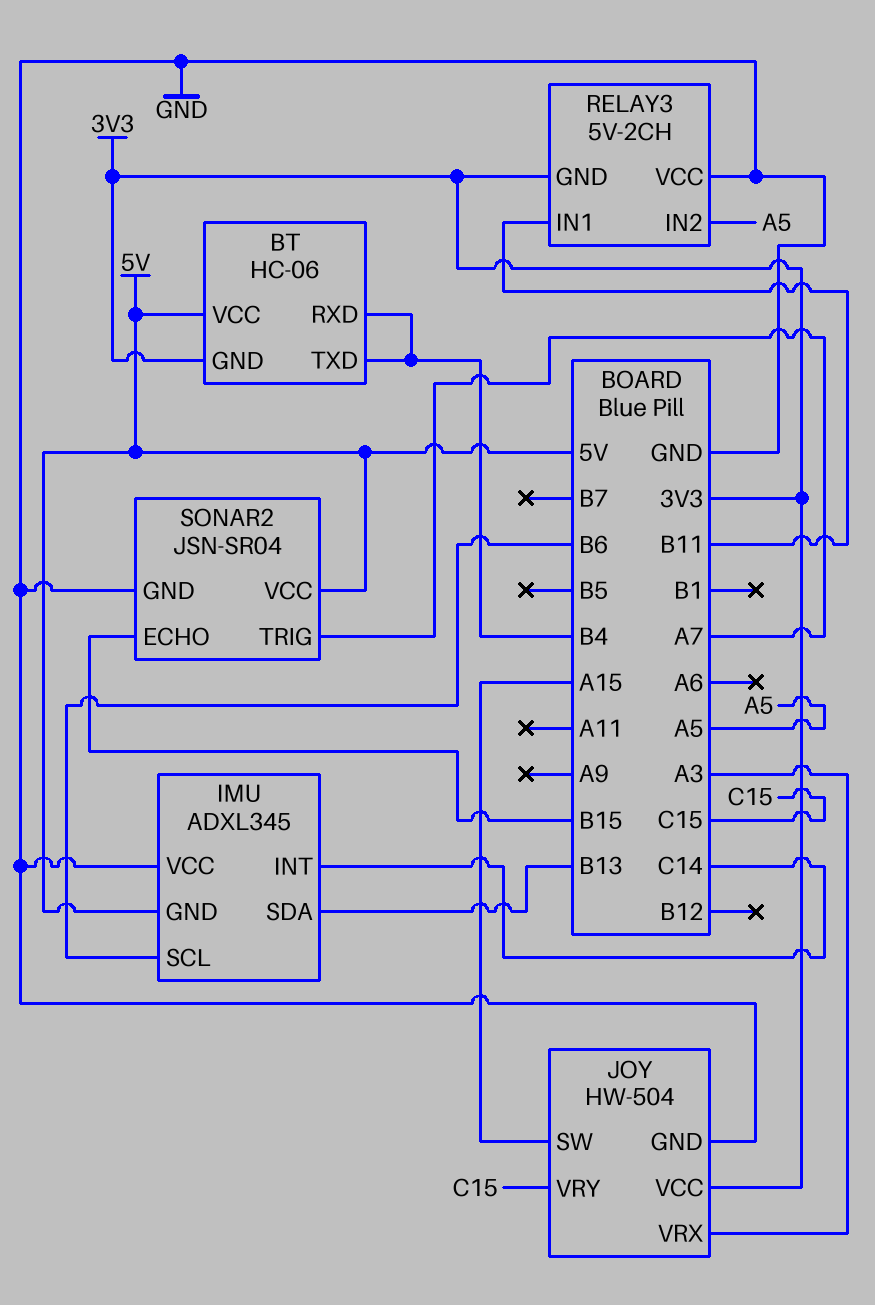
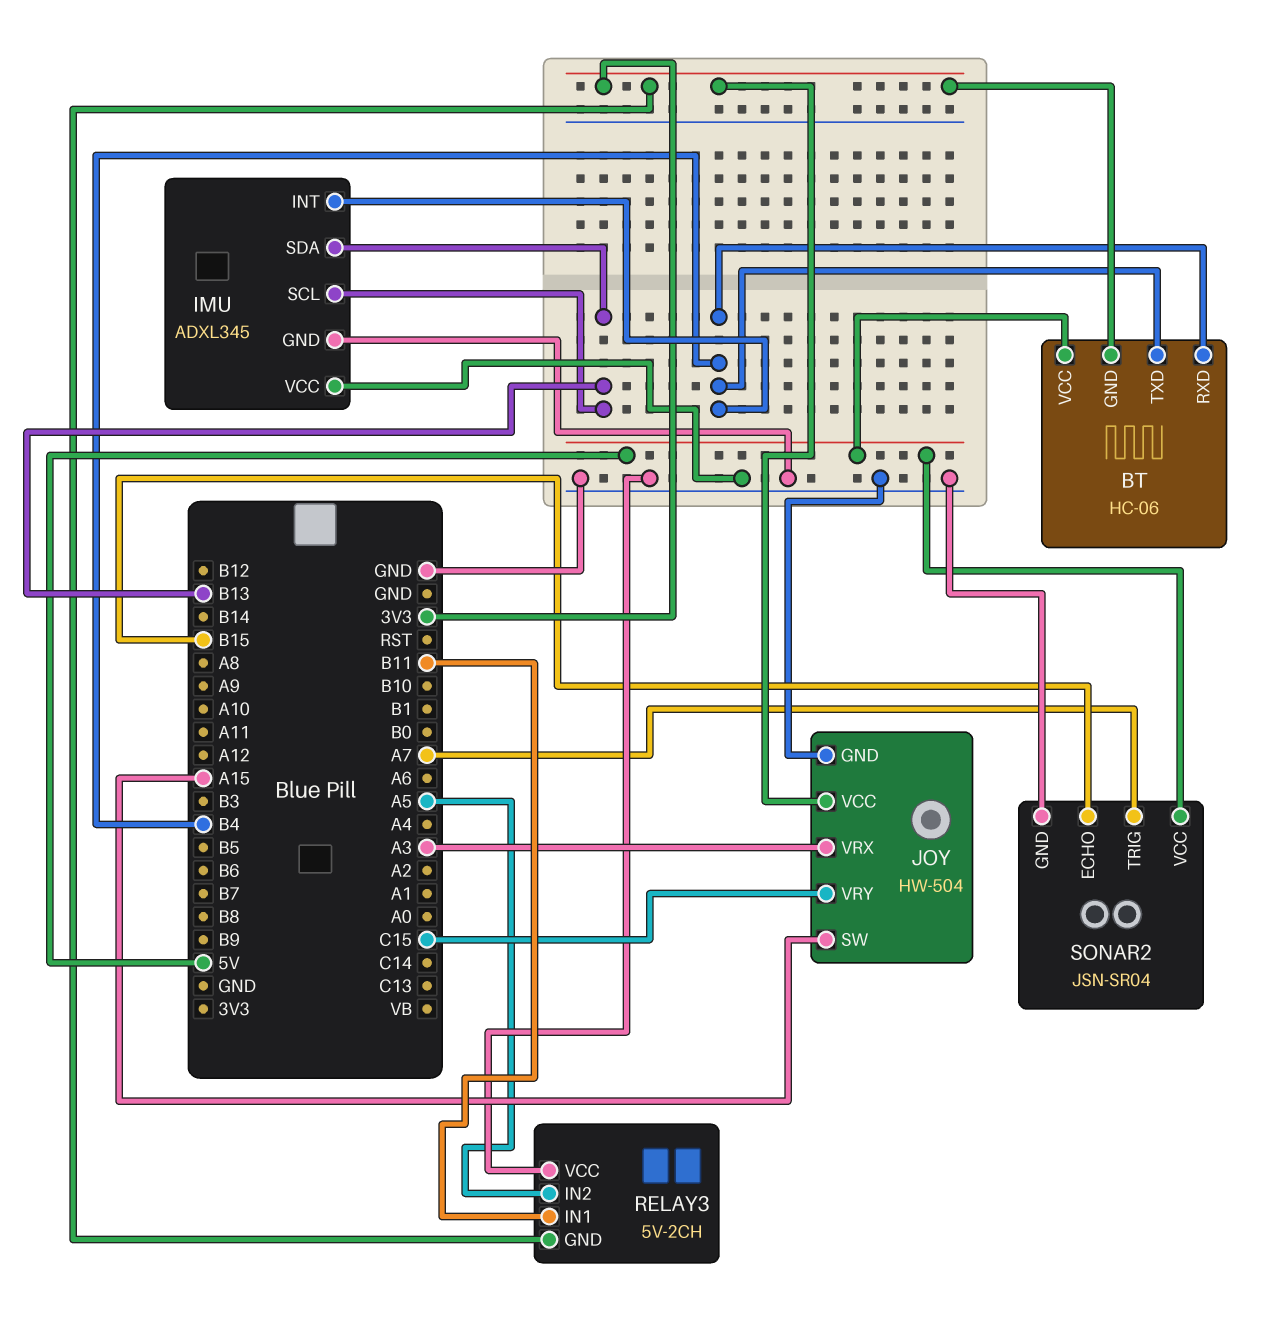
IMU pin GND: 5V -> GND
IMU pin INT: C14 -> B4
IMU pin SCL: B6 -> B13

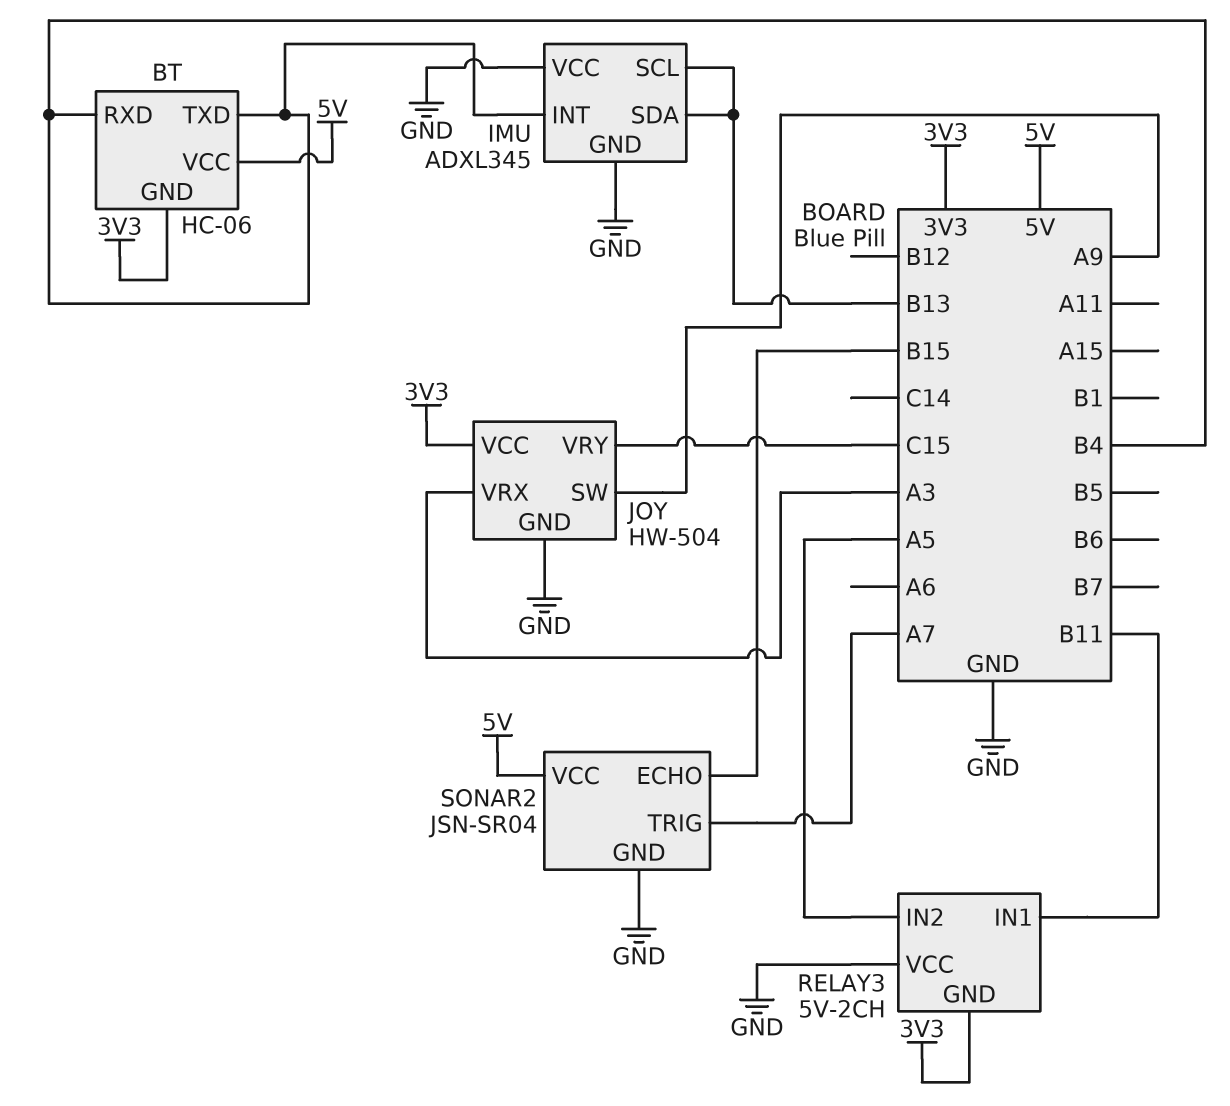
JOY pin SW: A15 -> A9

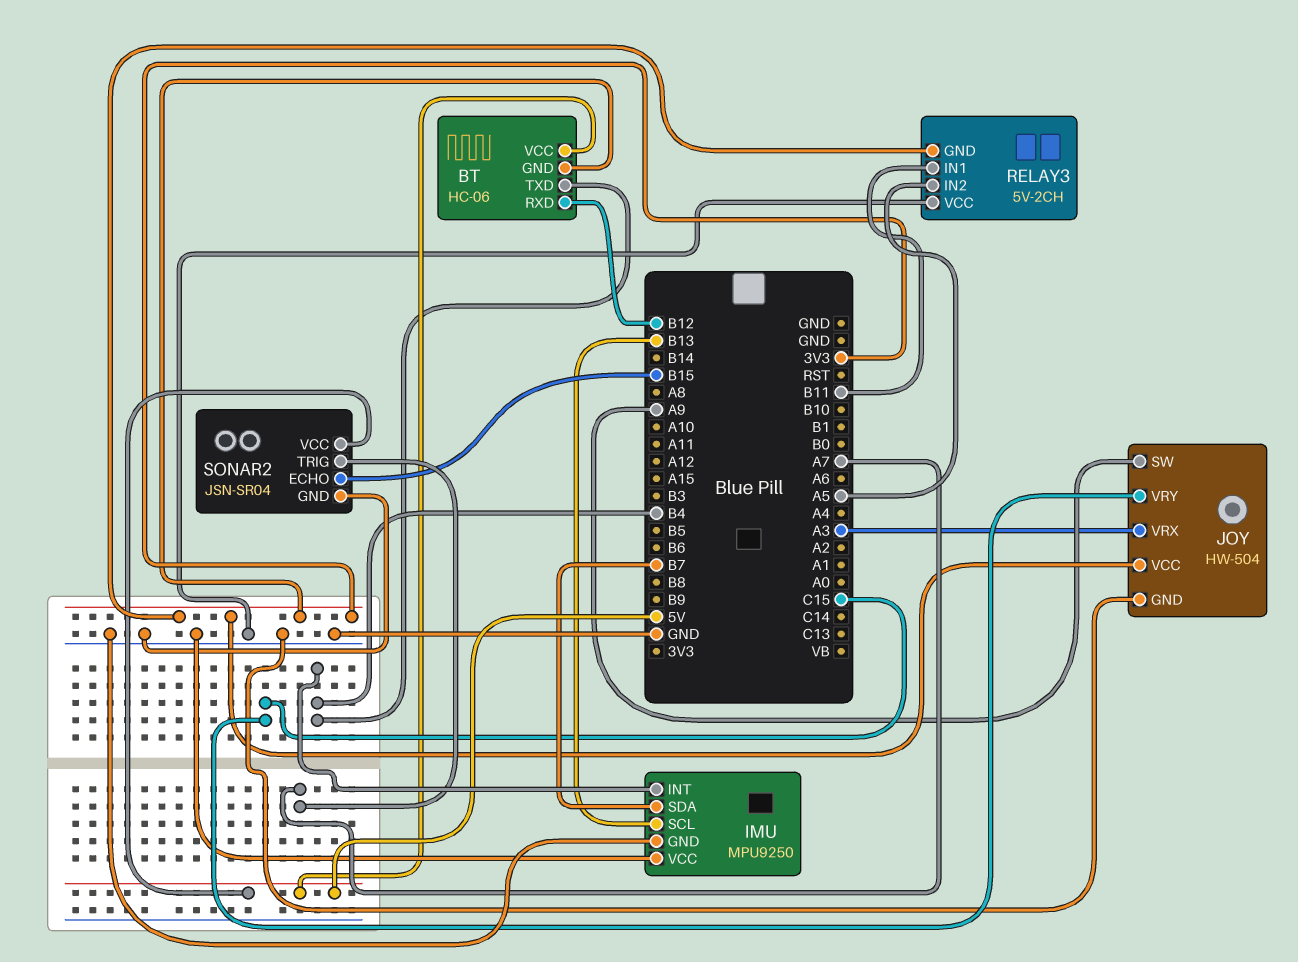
BT pin RXD: B4 -> B12
IMU: ADXL345 -> MPU9250
IMU pin SDA: B13 -> B7

